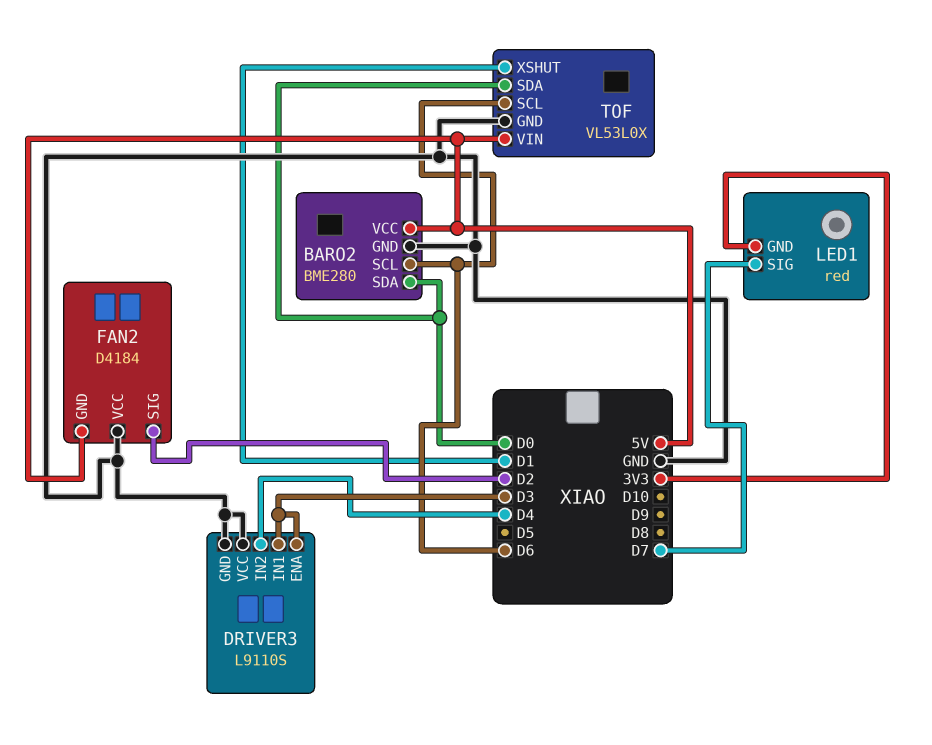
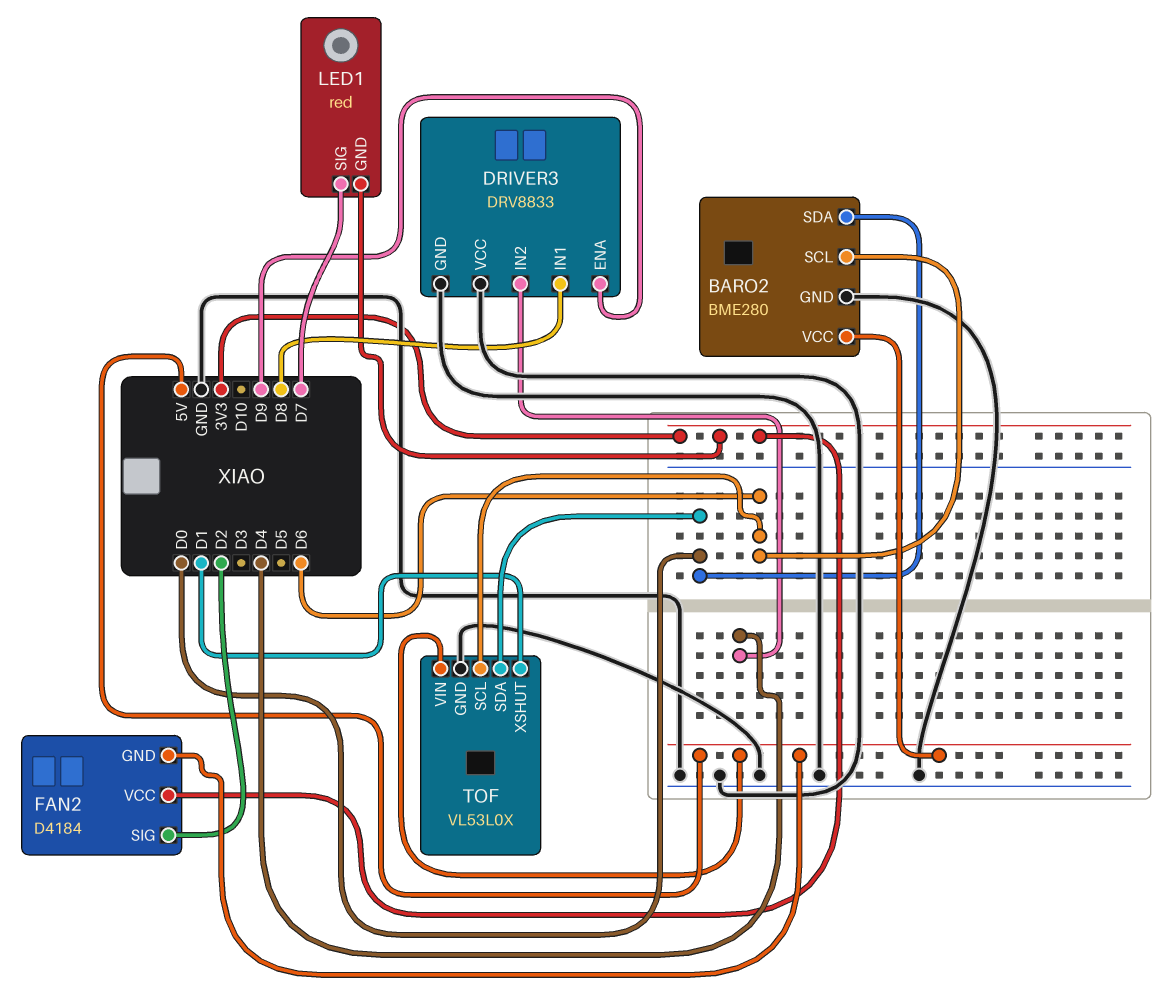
DRIVER3: L9110S -> DRV8833
DRIVER3 pin ENA: D3 -> D9
DRIVER3 pin IN1: D3 -> D8
FAN2 pin VCC: GND -> 3V3

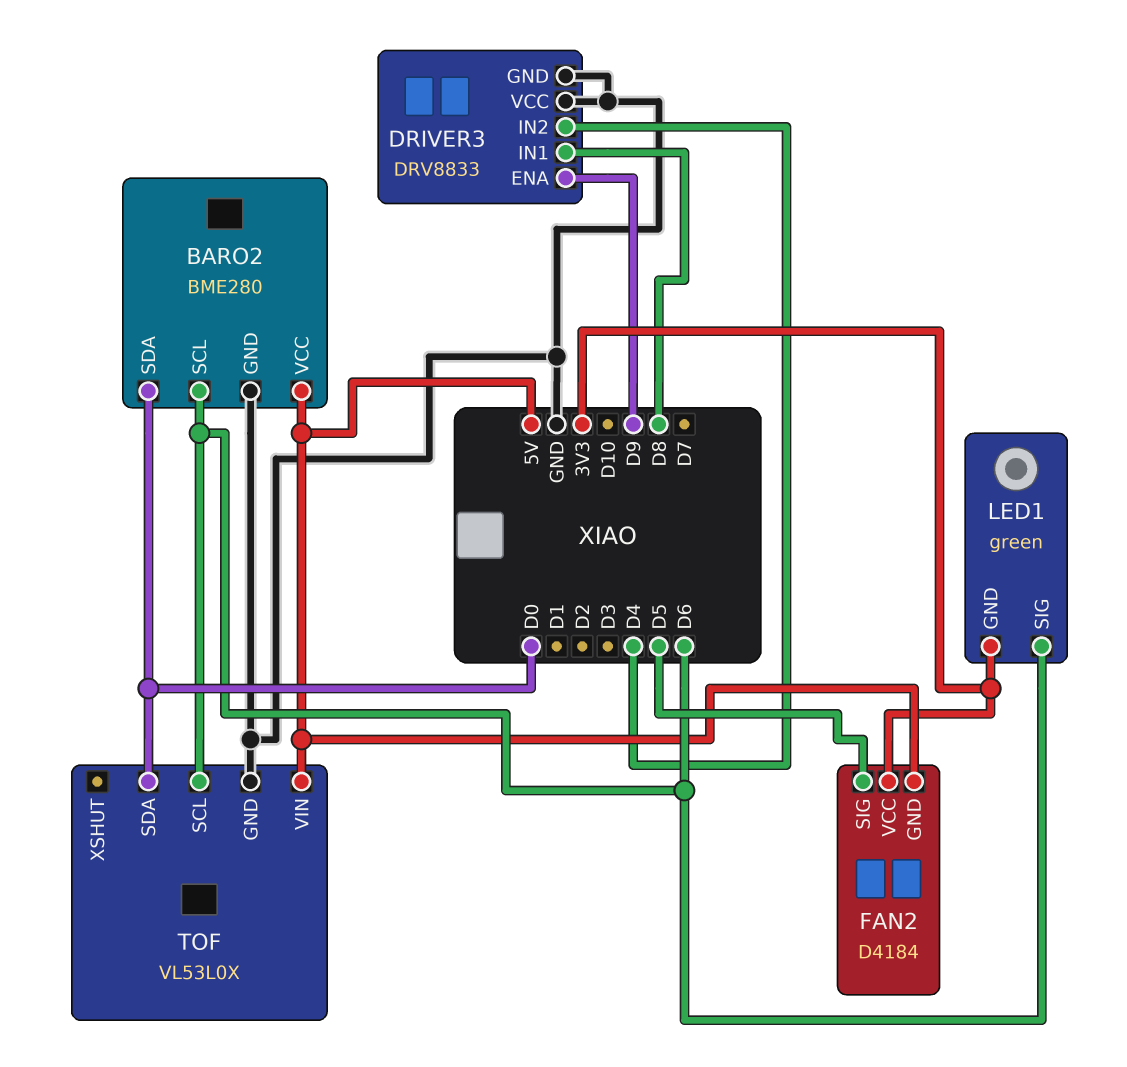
FAN2 pin SIG: D2 -> D5
LED1: red -> green
LED1 pin SIG: D7 -> D6
TOF pin XSHUT: D1 -> none

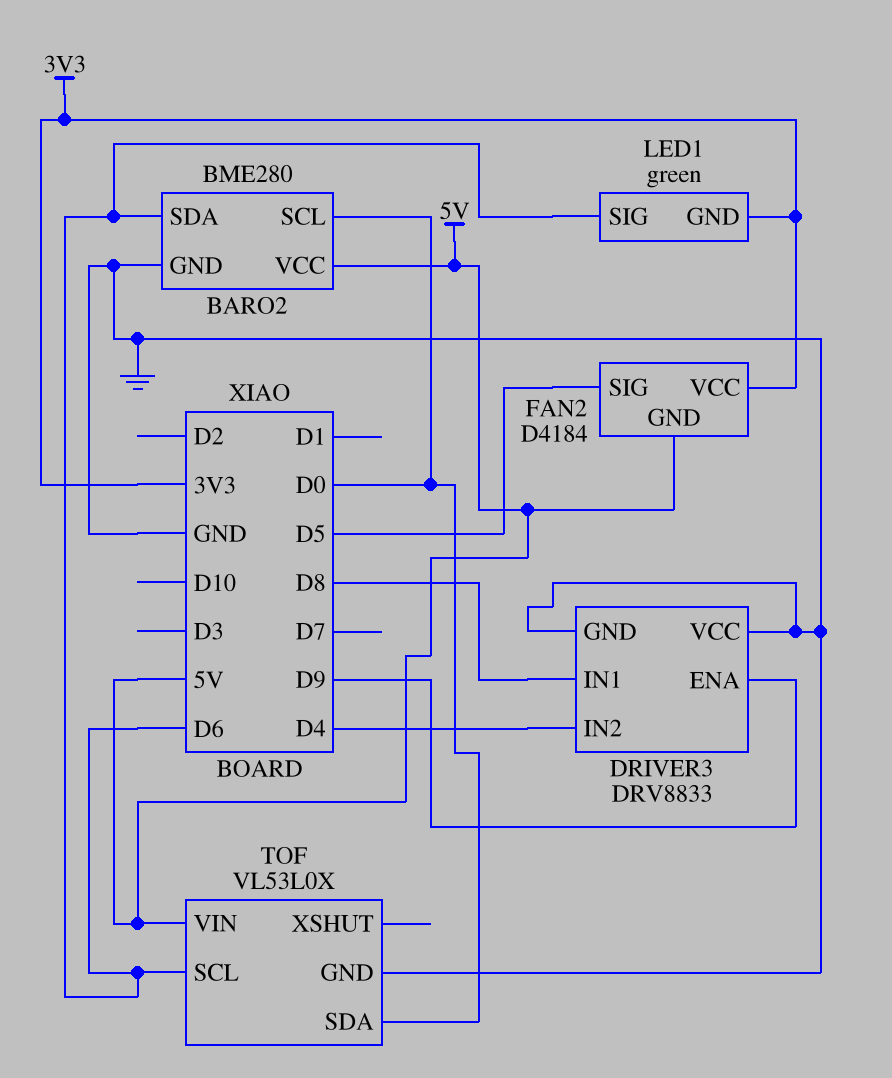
BARO2 pin SCL: D6 -> D0
BARO2 pin SDA: D0 -> D6

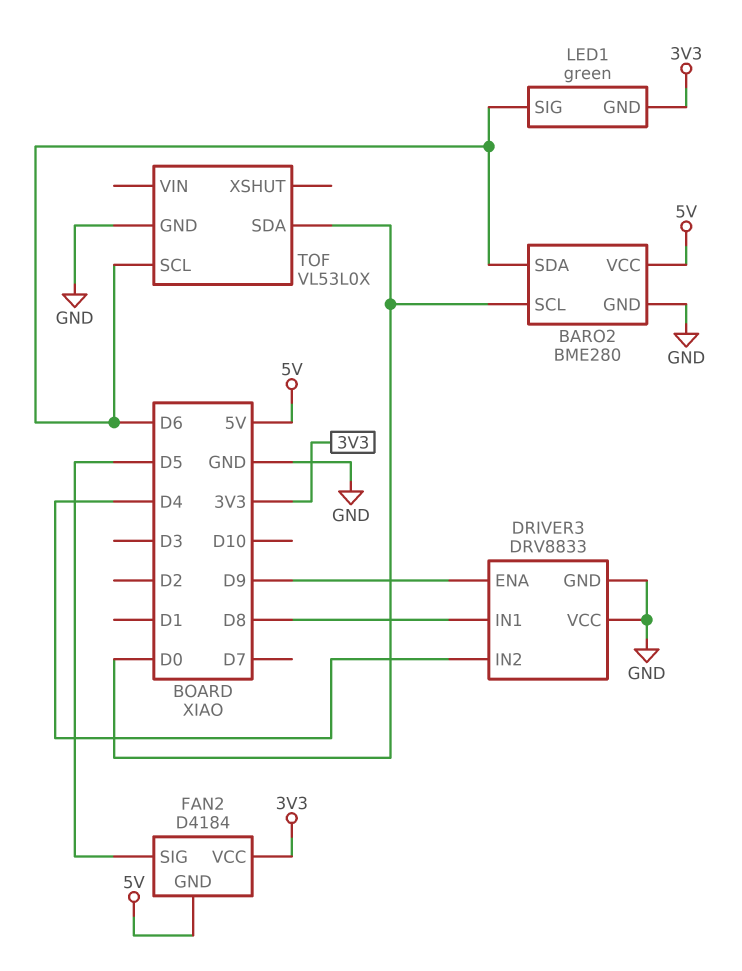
TOF pin VIN: 5V -> none

